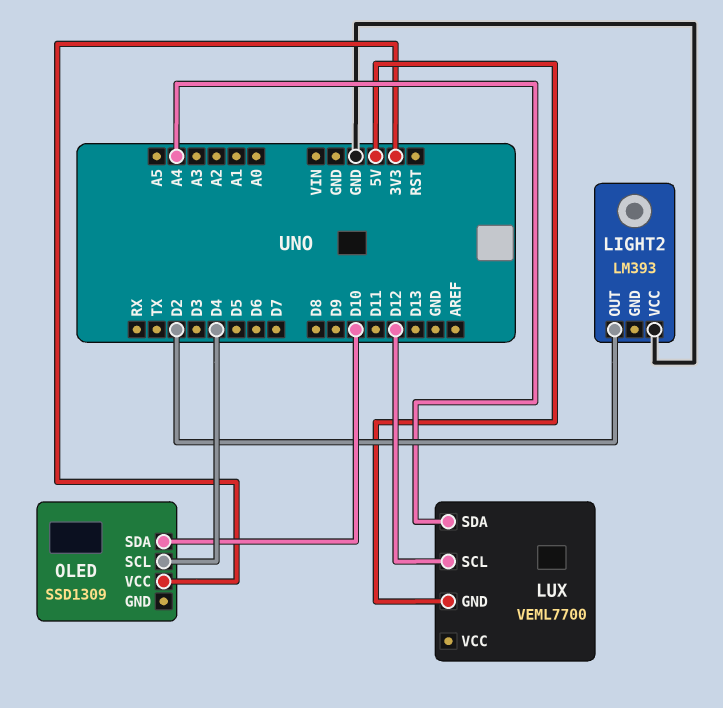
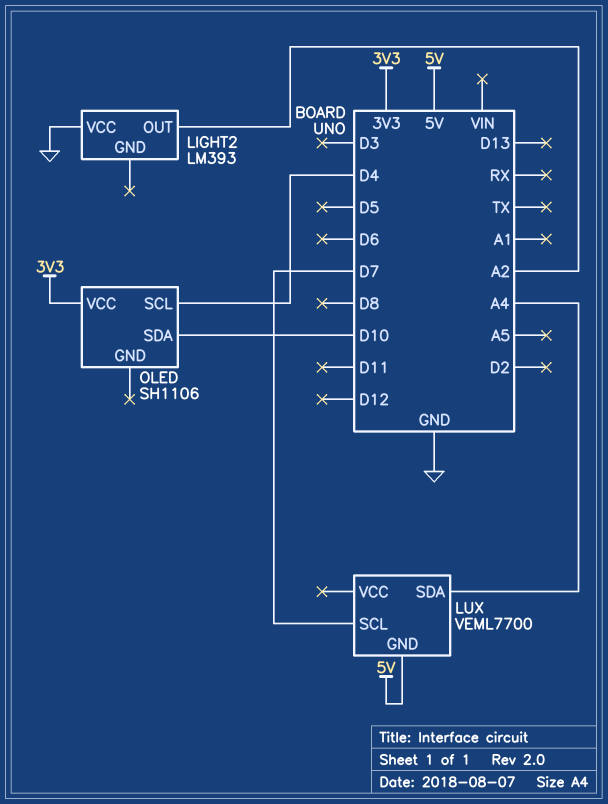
LIGHT2 pin OUT: D2 -> A2
LUX pin SCL: D12 -> D7
OLED: SSD1309 -> SH1106

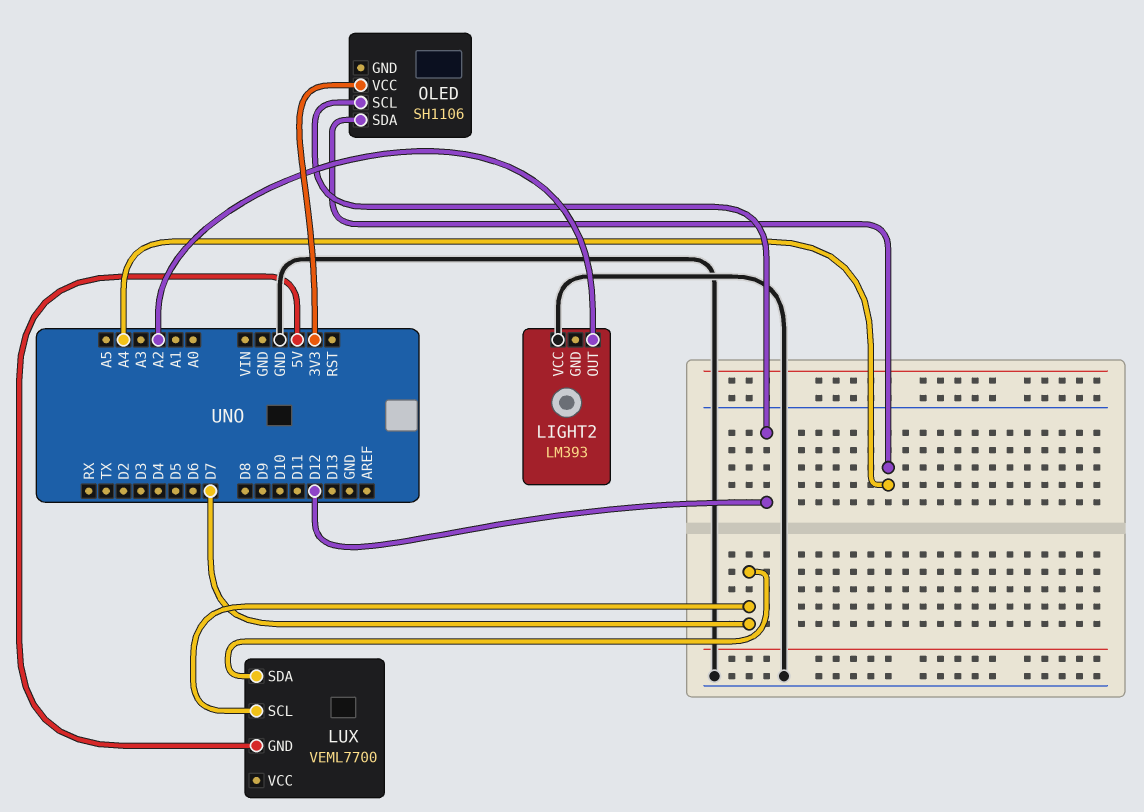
LUX pin SDA: A4 -> D7
OLED pin SCL: D4 -> D12
OLED pin SDA: D10 -> A4

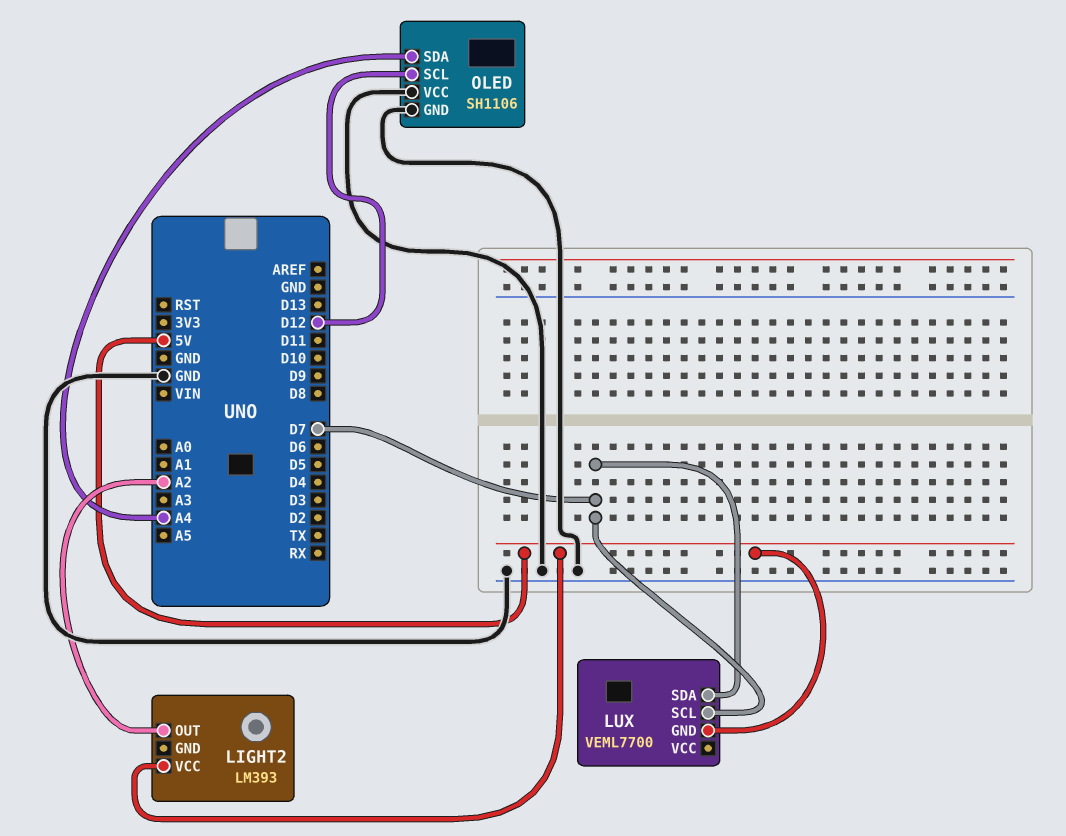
LIGHT2 pin VCC: GND -> 5V
OLED pin GND: none -> GND
OLED pin VCC: 3V3 -> GND

